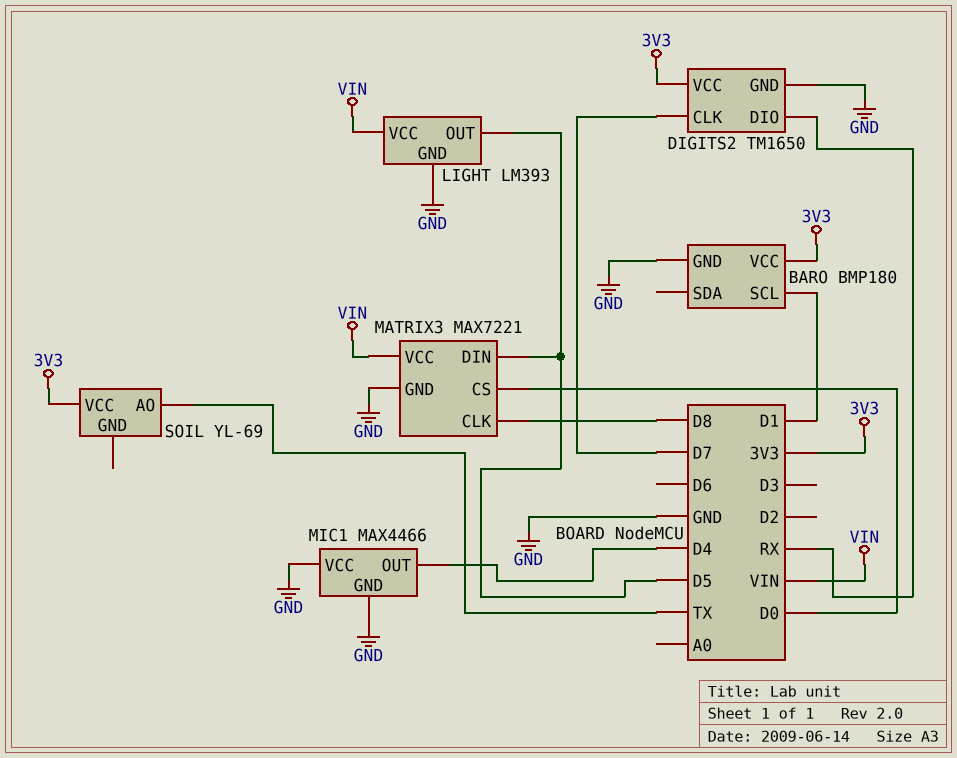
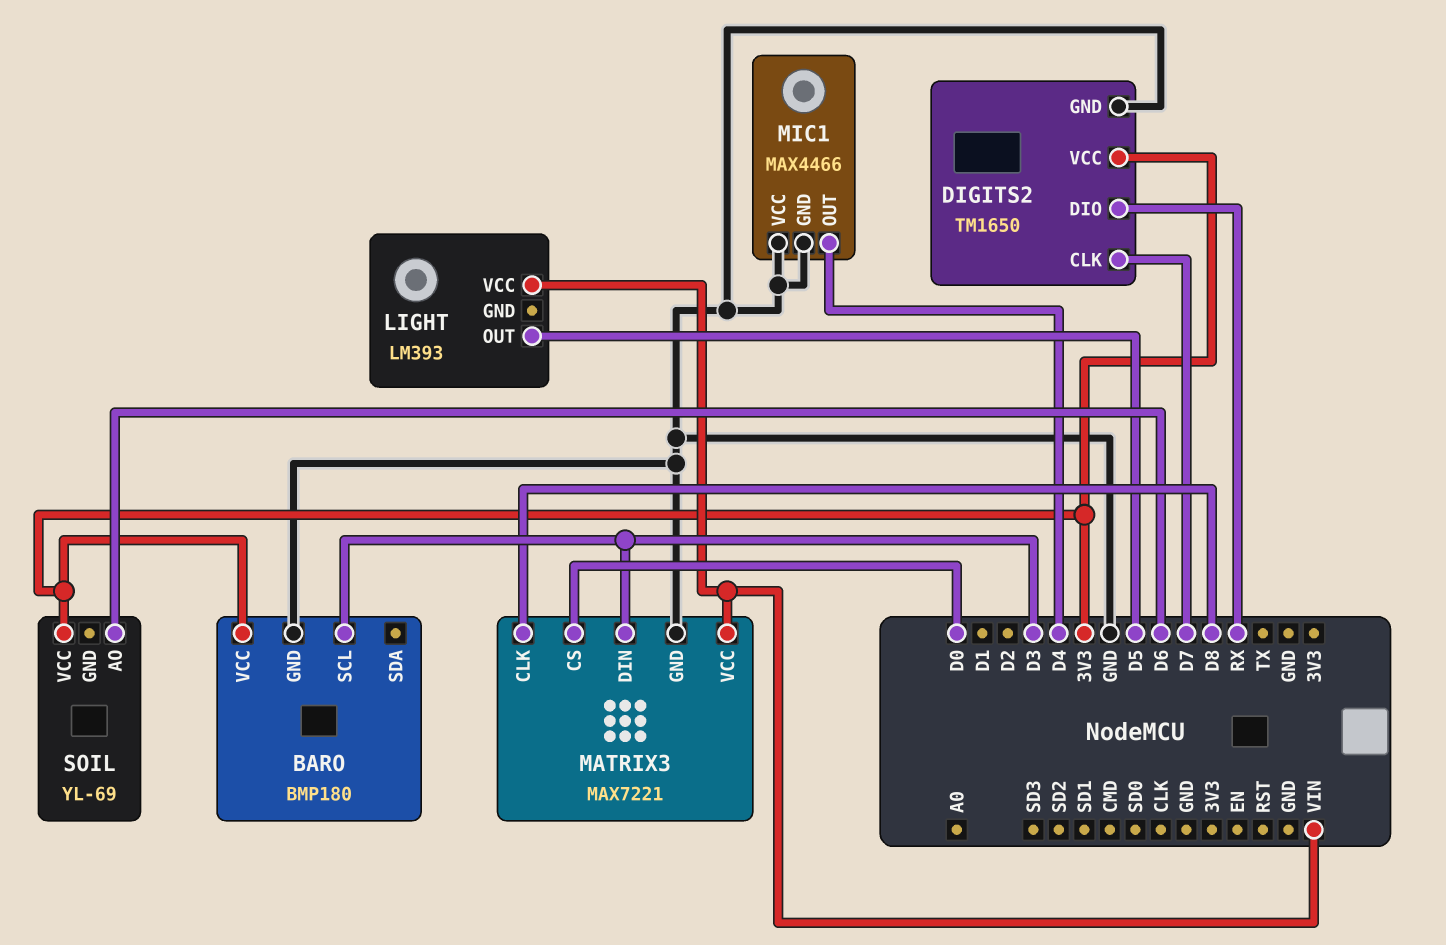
BARO pin SCL: D1 -> D3
LIGHT pin GND: GND -> none
MATRIX3 pin DIN: D5 -> D3
SOIL pin AO: TX -> D6

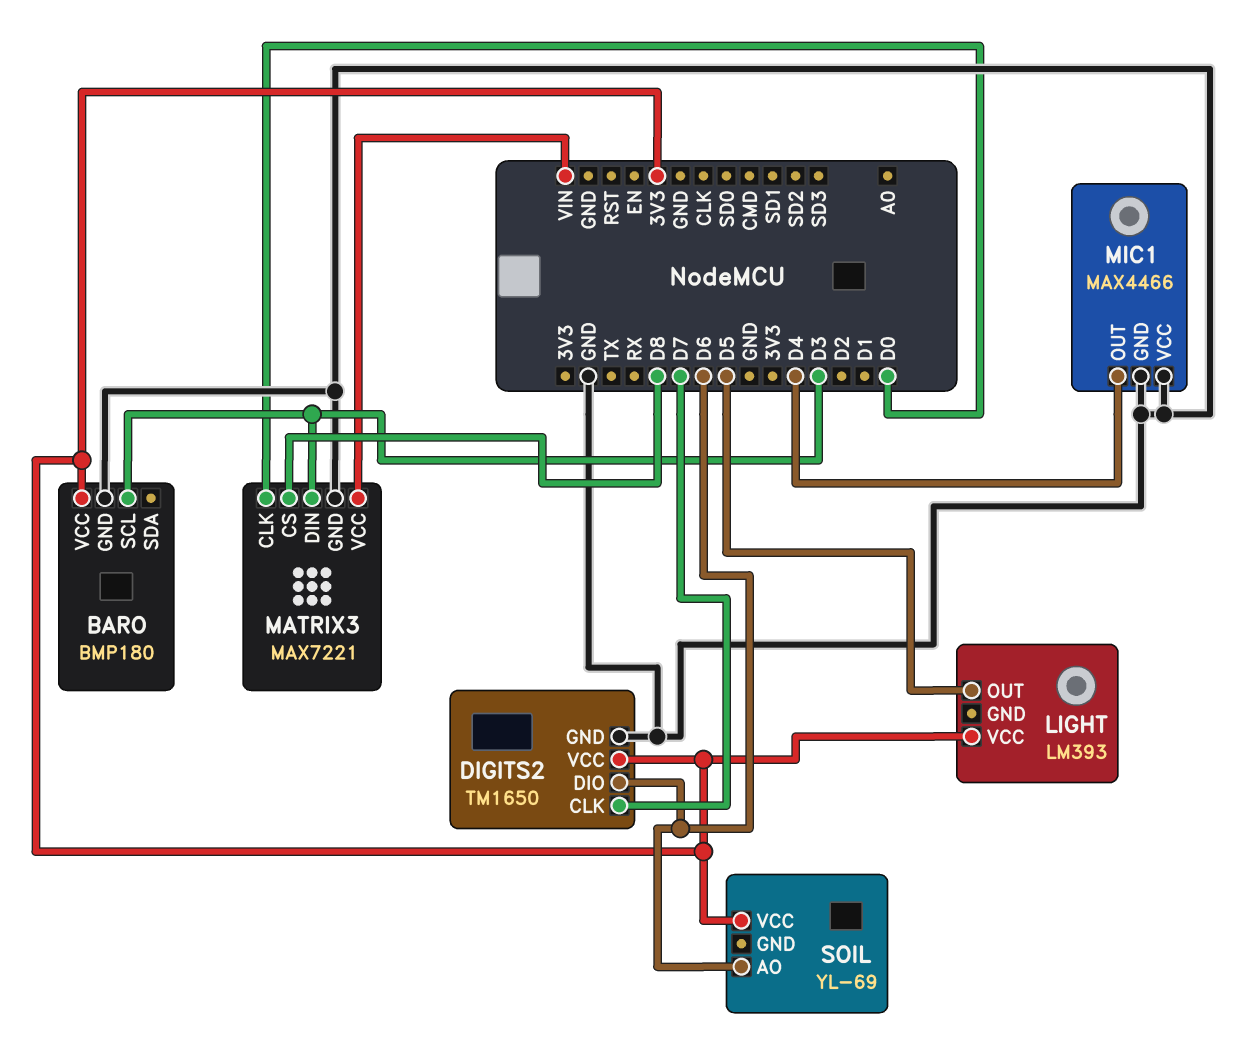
DIGITS2 pin DIO: RX -> D6
LIGHT pin VCC: VIN -> 3V3
MATRIX3 pin CLK: D8 -> D0
MATRIX3 pin CS: D0 -> D8

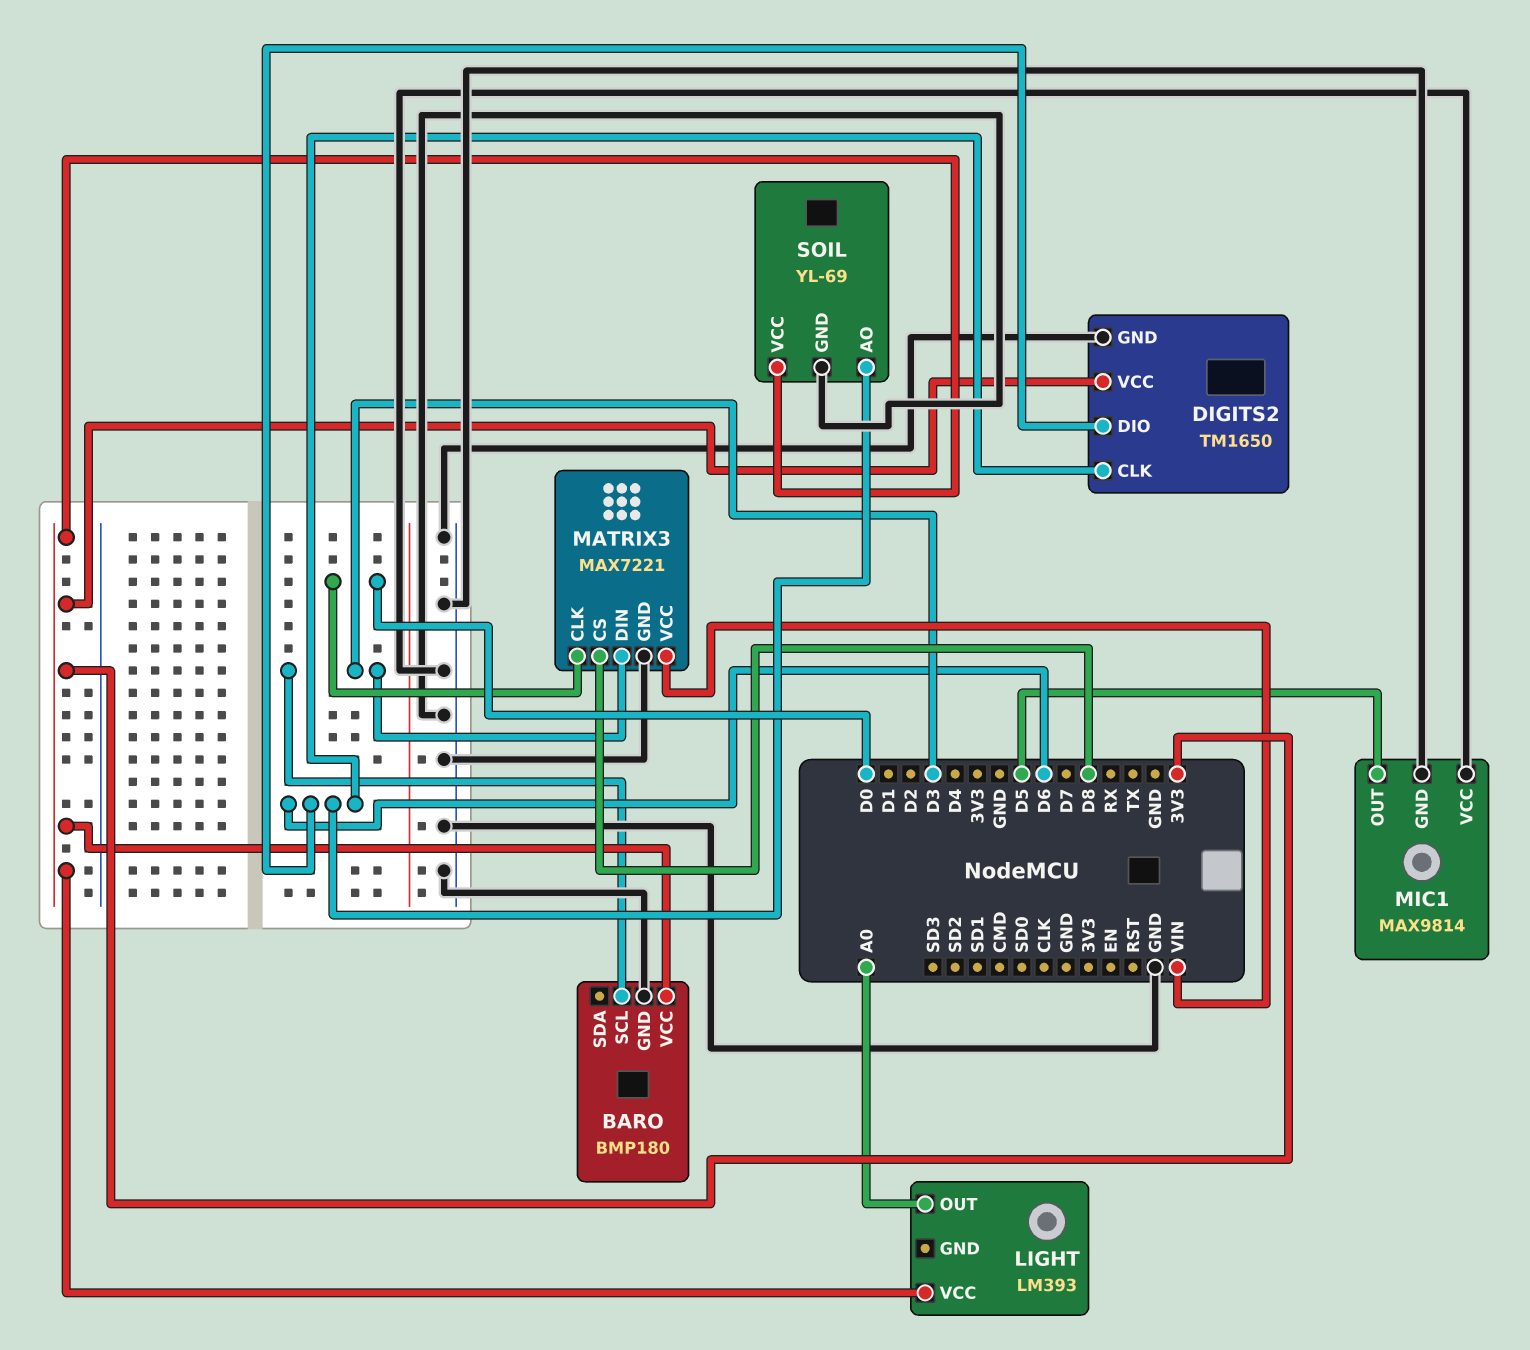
DIGITS2 pin CLK: D7 -> D6
LIGHT pin OUT: D5 -> A0
MIC1: MAX4466 -> MAX9814
MIC1 pin OUT: D4 -> D5
SOIL pin GND: none -> GND

